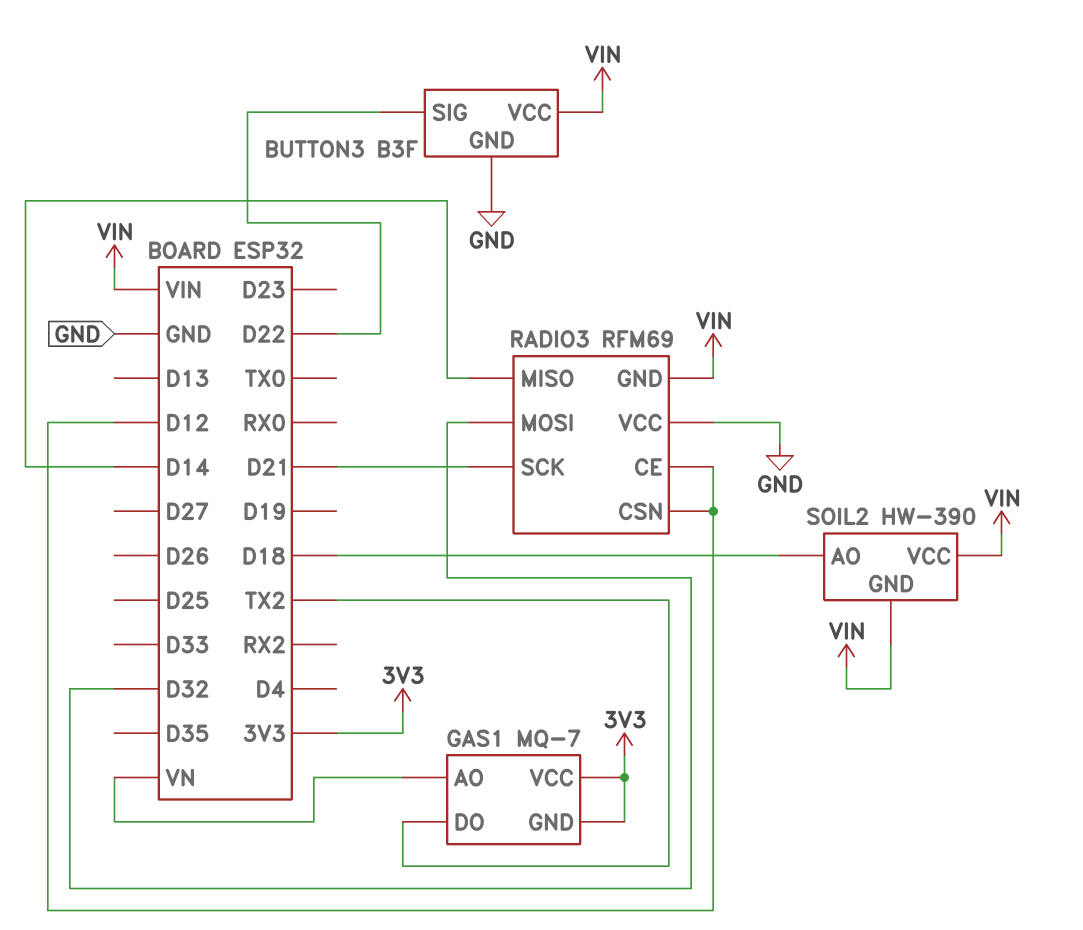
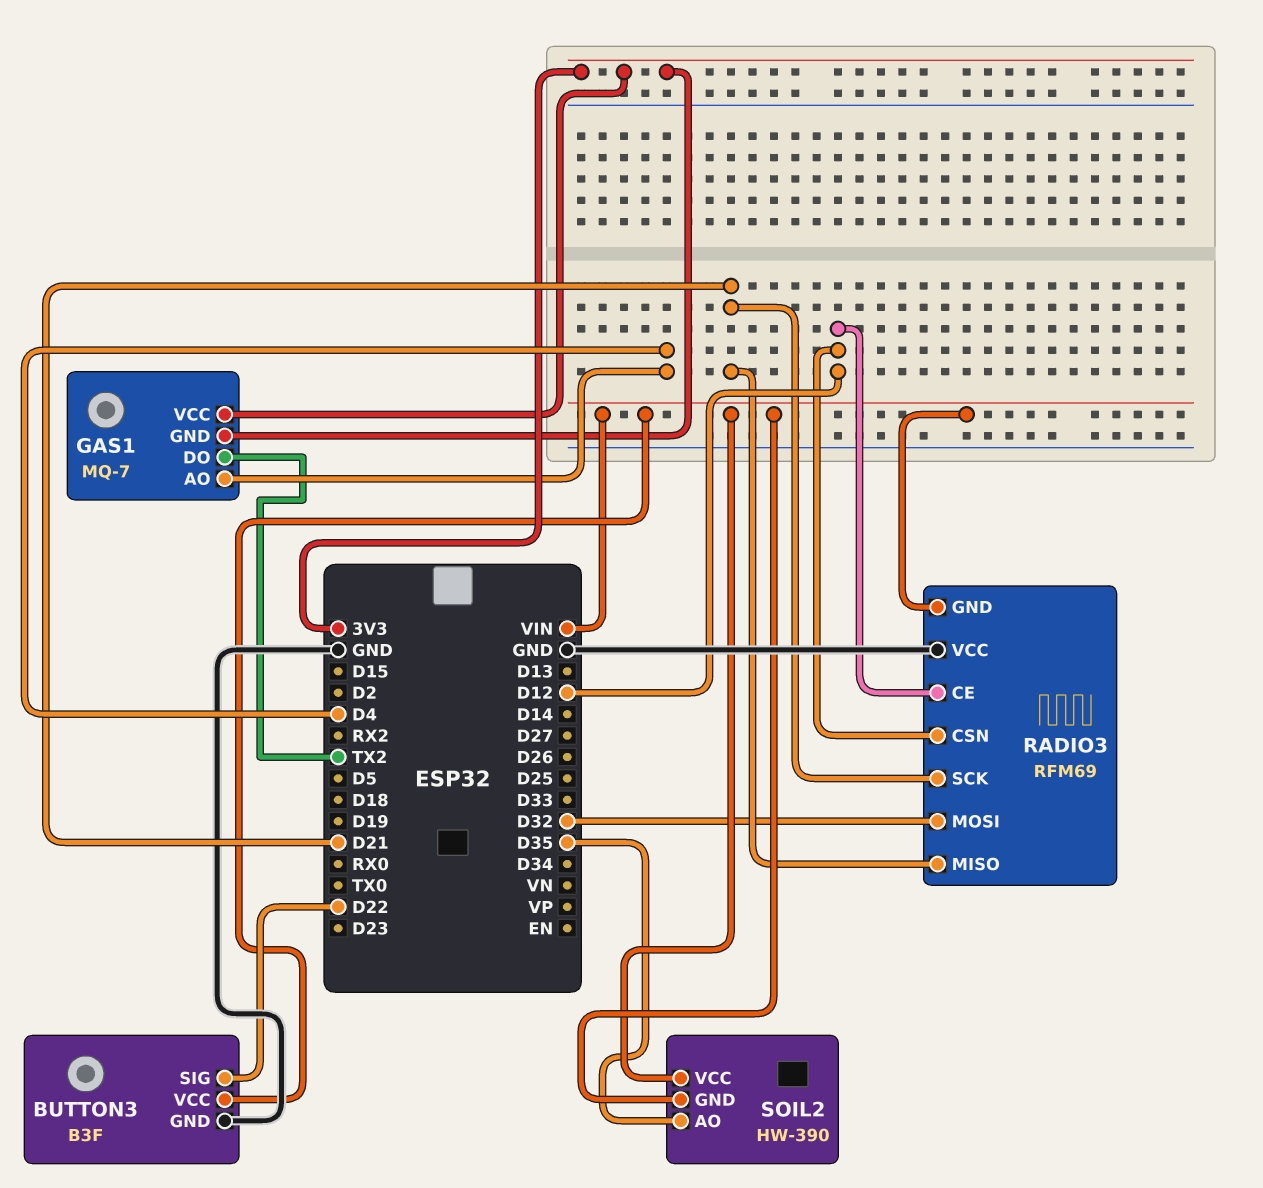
GAS1 pin AO: VN -> D4
RADIO3 pin MISO: D14 -> D21
SOIL2 pin AO: D18 -> D35

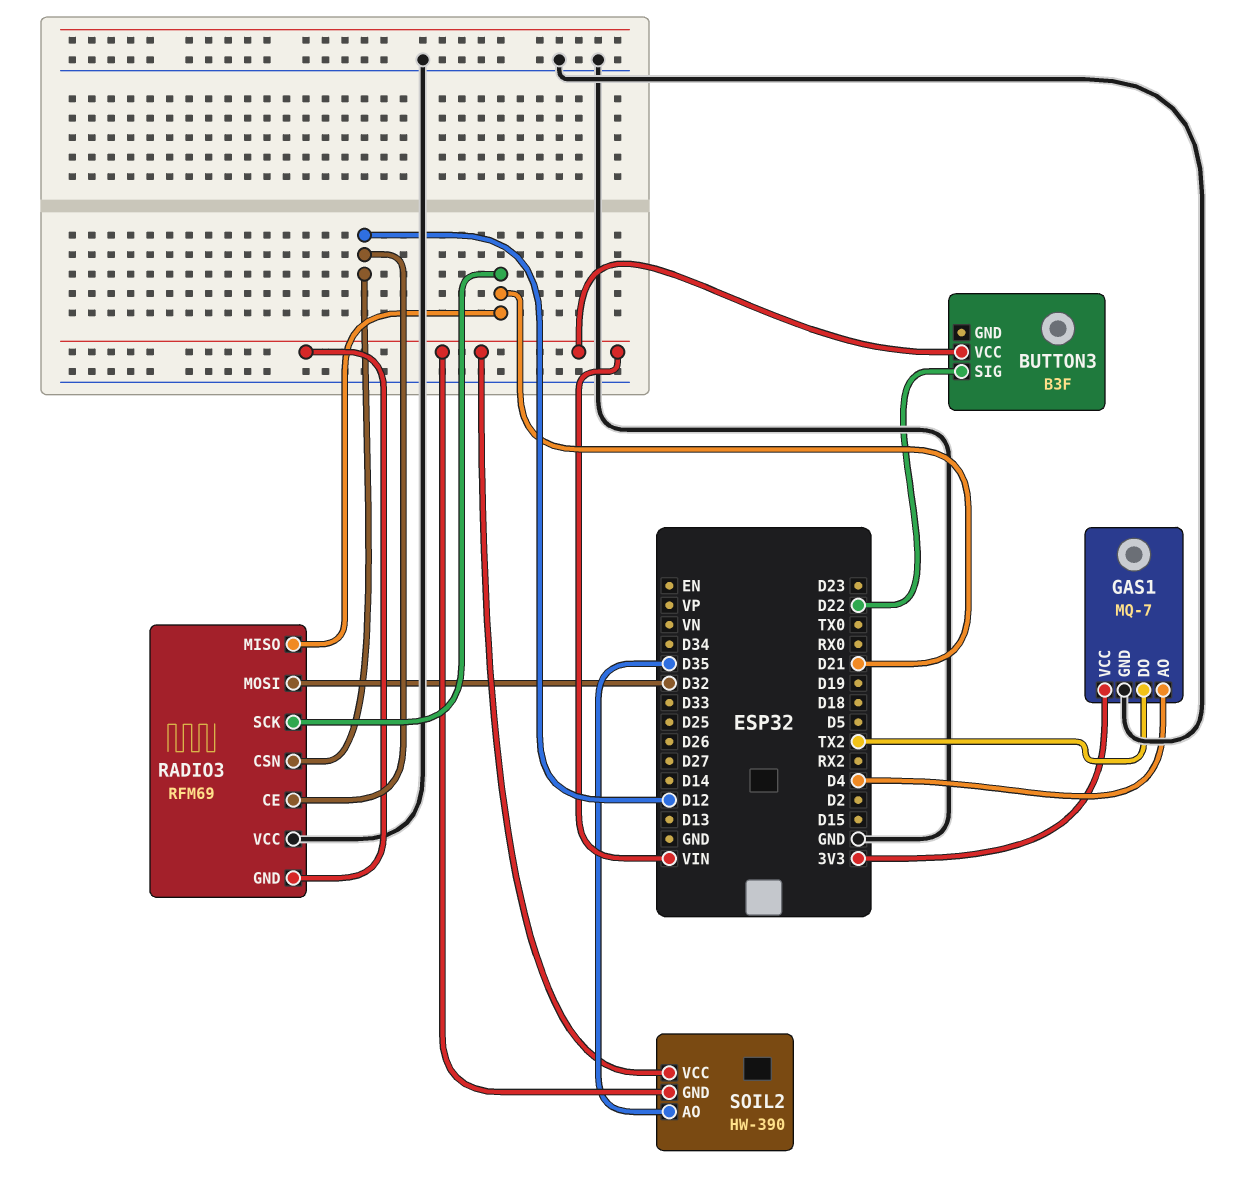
BUTTON3 pin GND: GND -> none
GAS1 pin GND: 3V3 -> GND

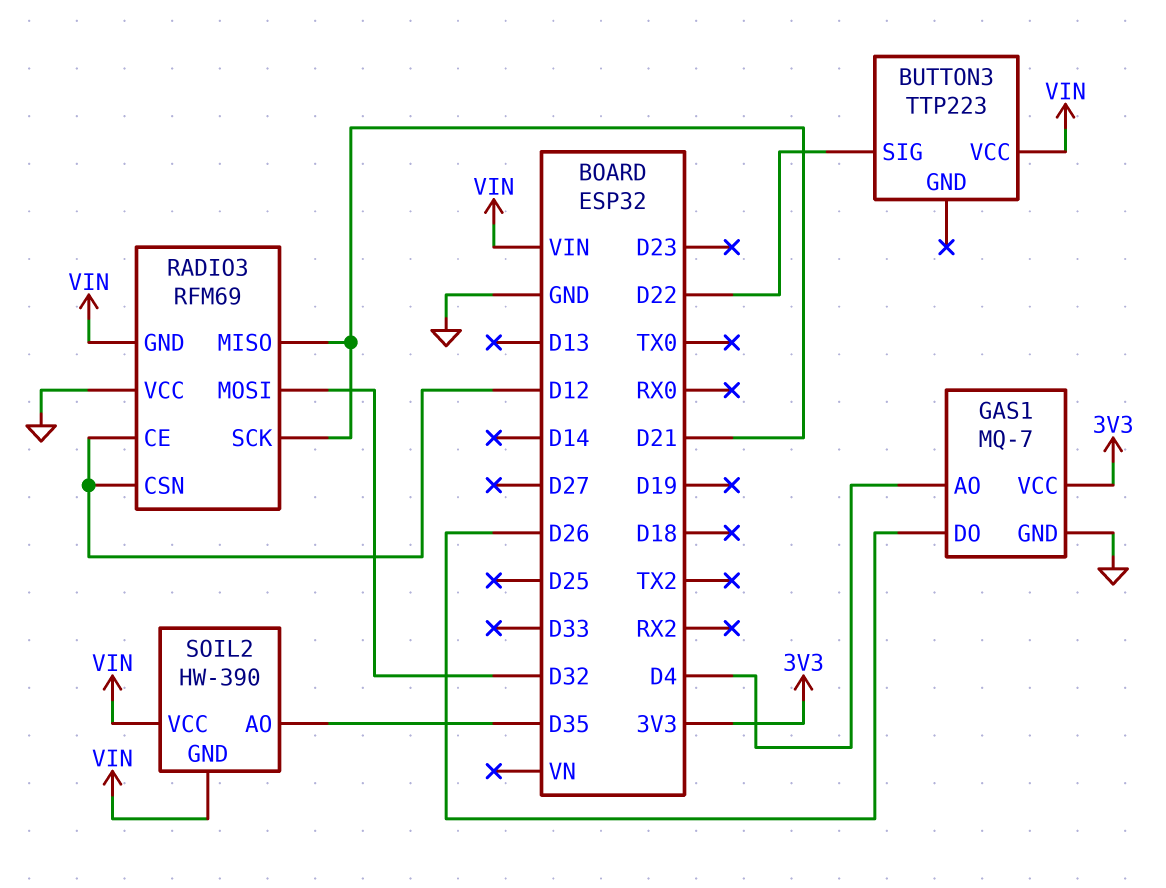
BUTTON3: B3F -> TTP223
GAS1 pin DO: TX2 -> D26

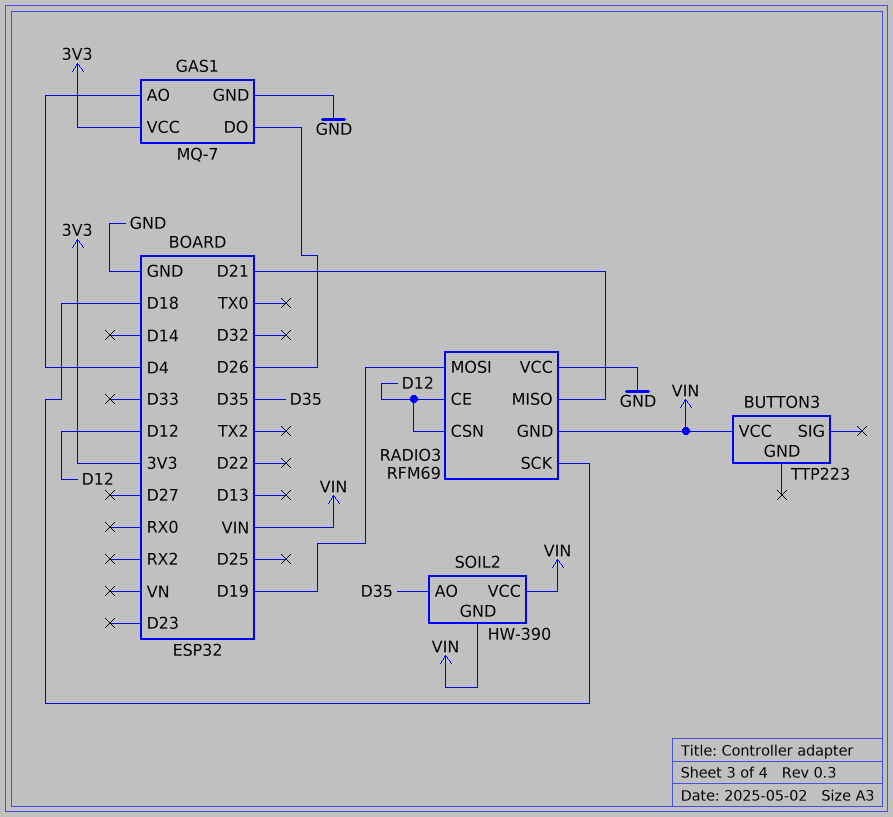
BUTTON3 pin SIG: D22 -> none
RADIO3 pin MOSI: D32 -> D19
RADIO3 pin SCK: D21 -> D18

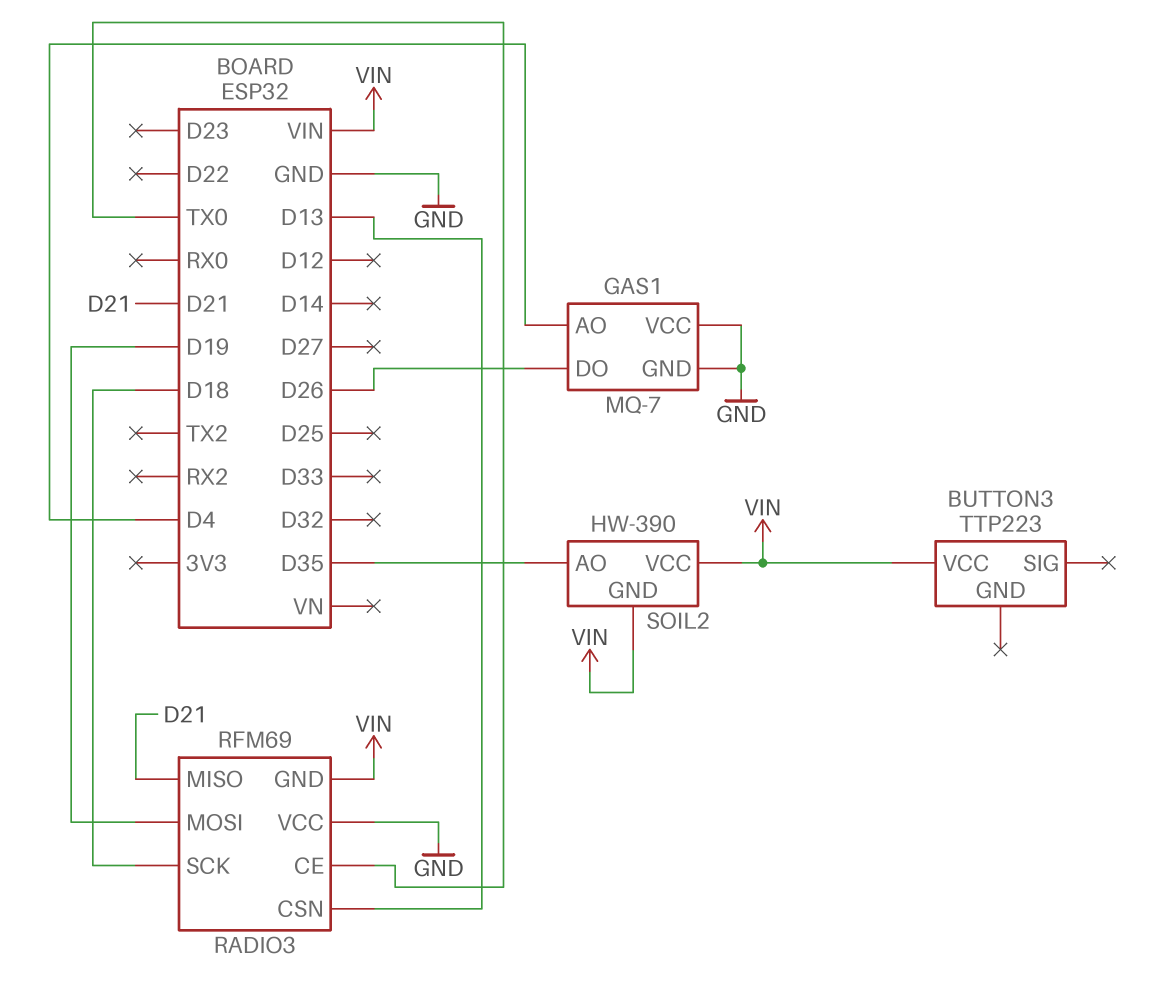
GAS1 pin VCC: 3V3 -> GND
RADIO3 pin CE: D12 -> TX0
RADIO3 pin CSN: D12 -> D13

